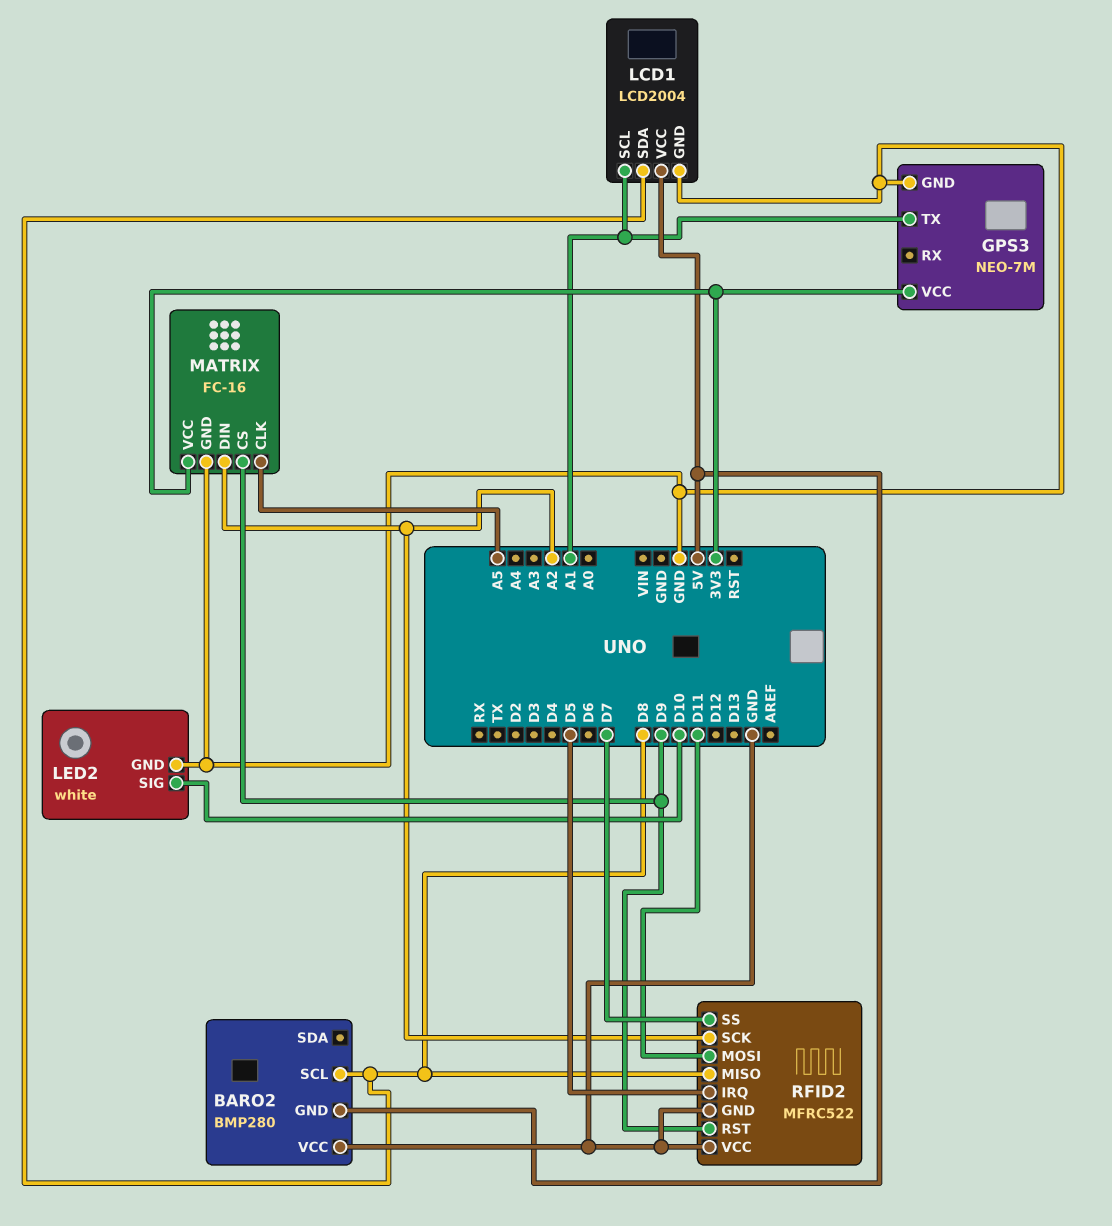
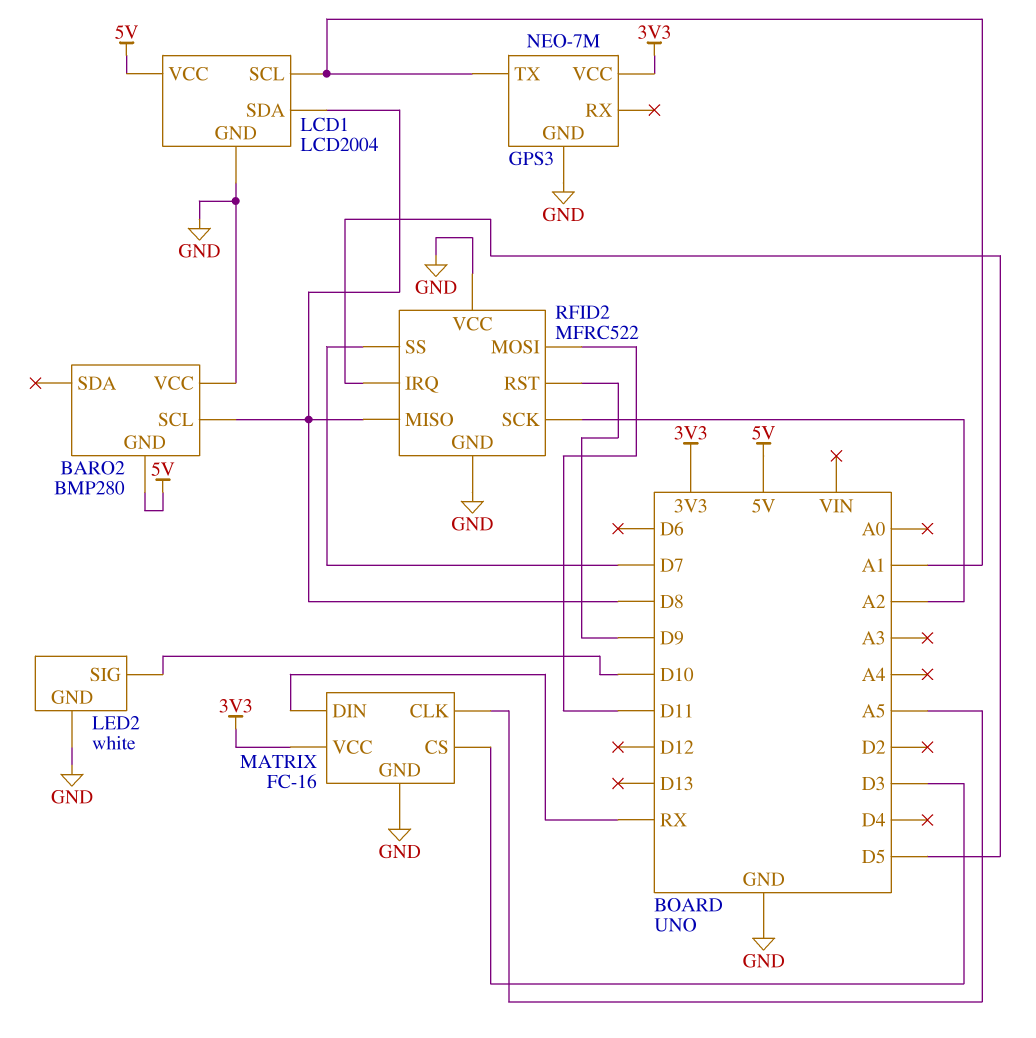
MATRIX pin CS: D9 -> D3
MATRIX pin DIN: A2 -> RX

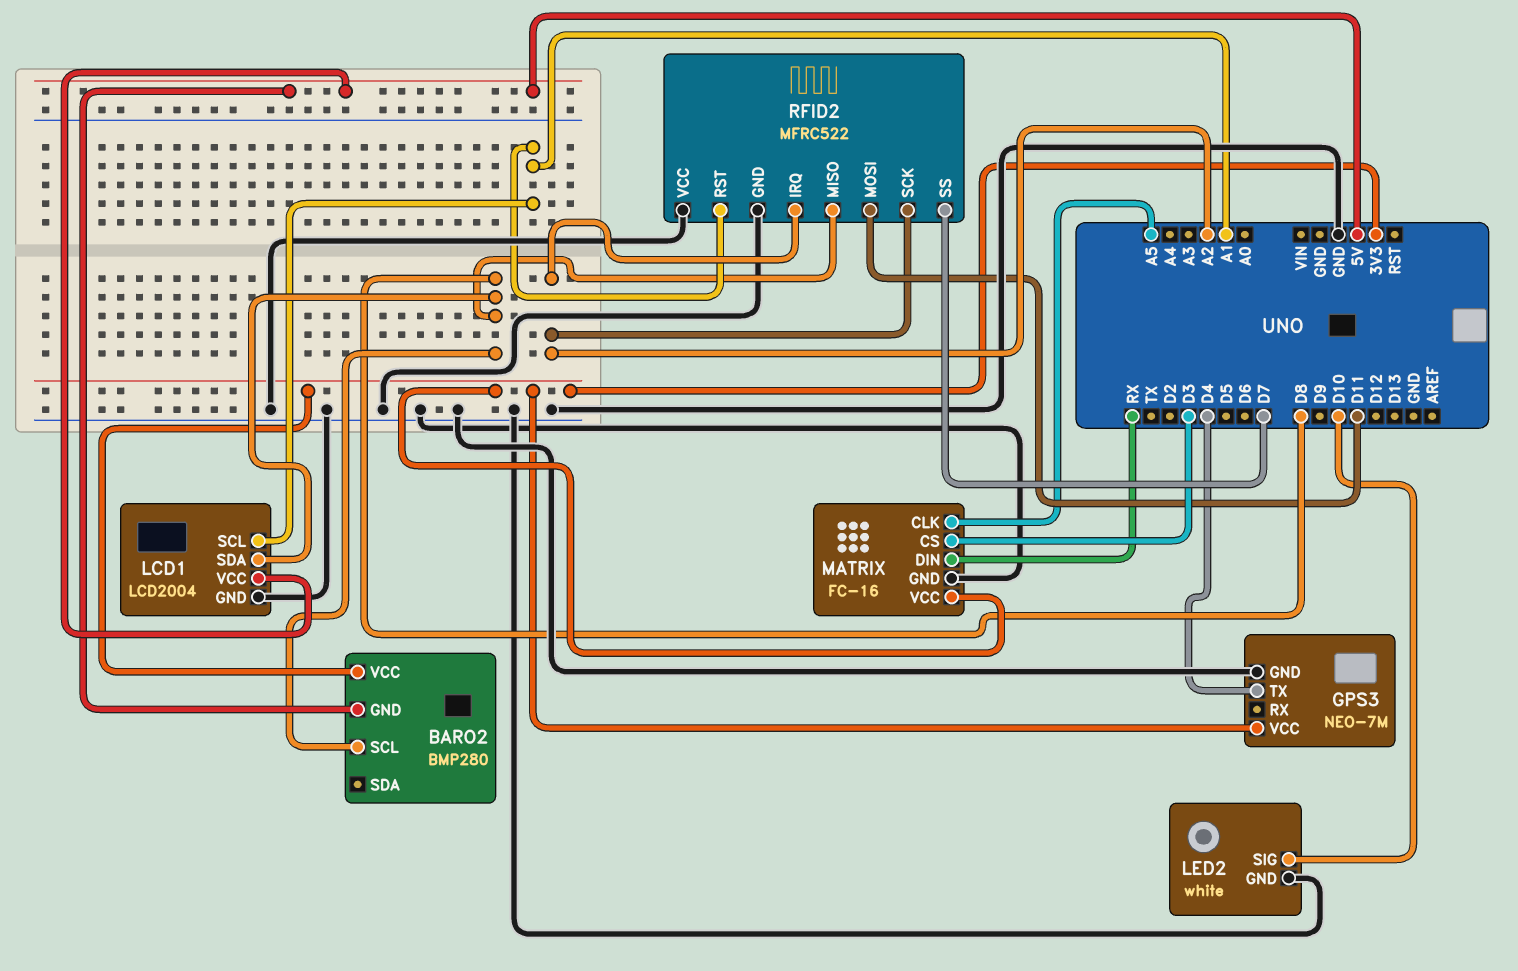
BARO2 pin VCC: GND -> 3V3
GPS3 pin TX: A1 -> D4
RFID2 pin IRQ: D5 -> A2
RFID2 pin RST: D9 -> A1

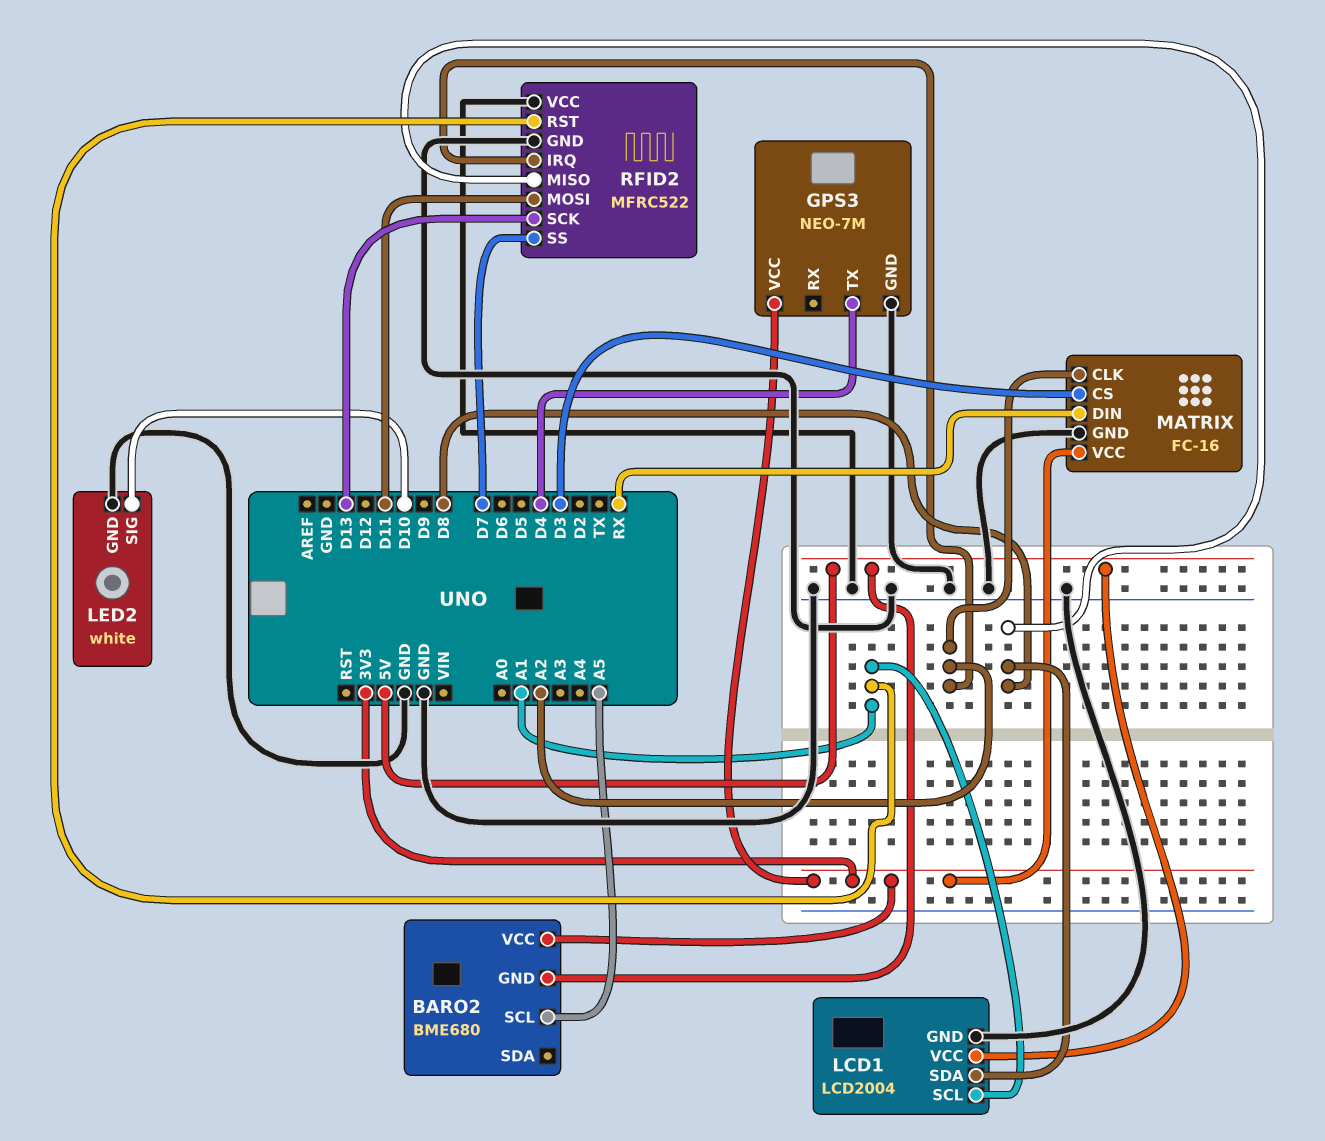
BARO2: BMP280 -> BME680
BARO2 pin SCL: D8 -> A5
MATRIX pin CLK: A5 -> A2
RFID2 pin SCK: A2 -> D13

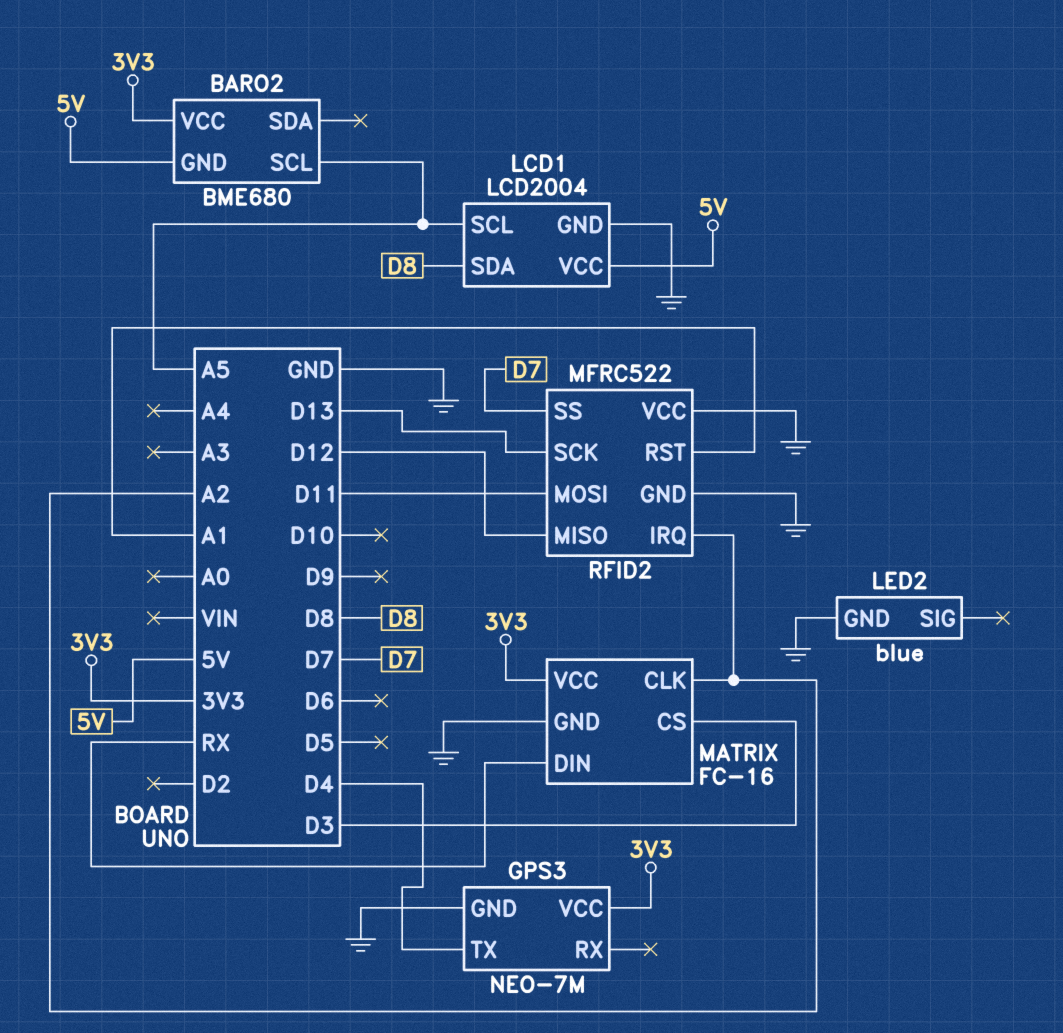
LCD1 pin SCL: A1 -> A5
LED2: white -> blue
LED2 pin SIG: D10 -> none
RFID2 pin MISO: D8 -> D12

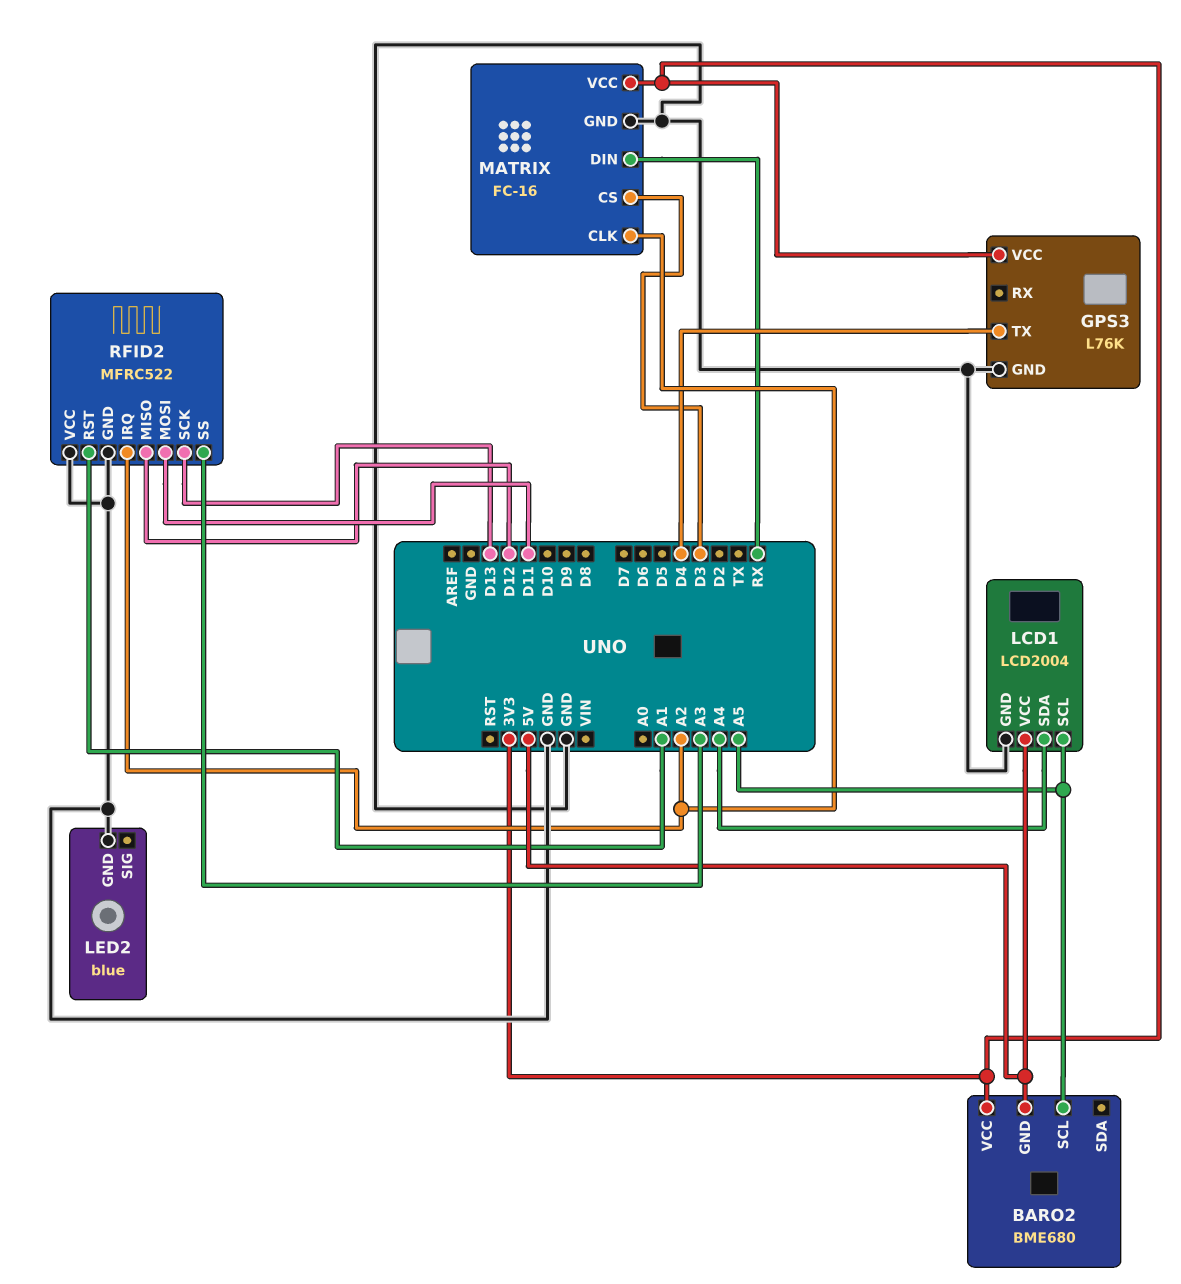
GPS3: NEO-7M -> L76K
LCD1 pin SDA: D8 -> A4
RFID2 pin SS: D7 -> A3

